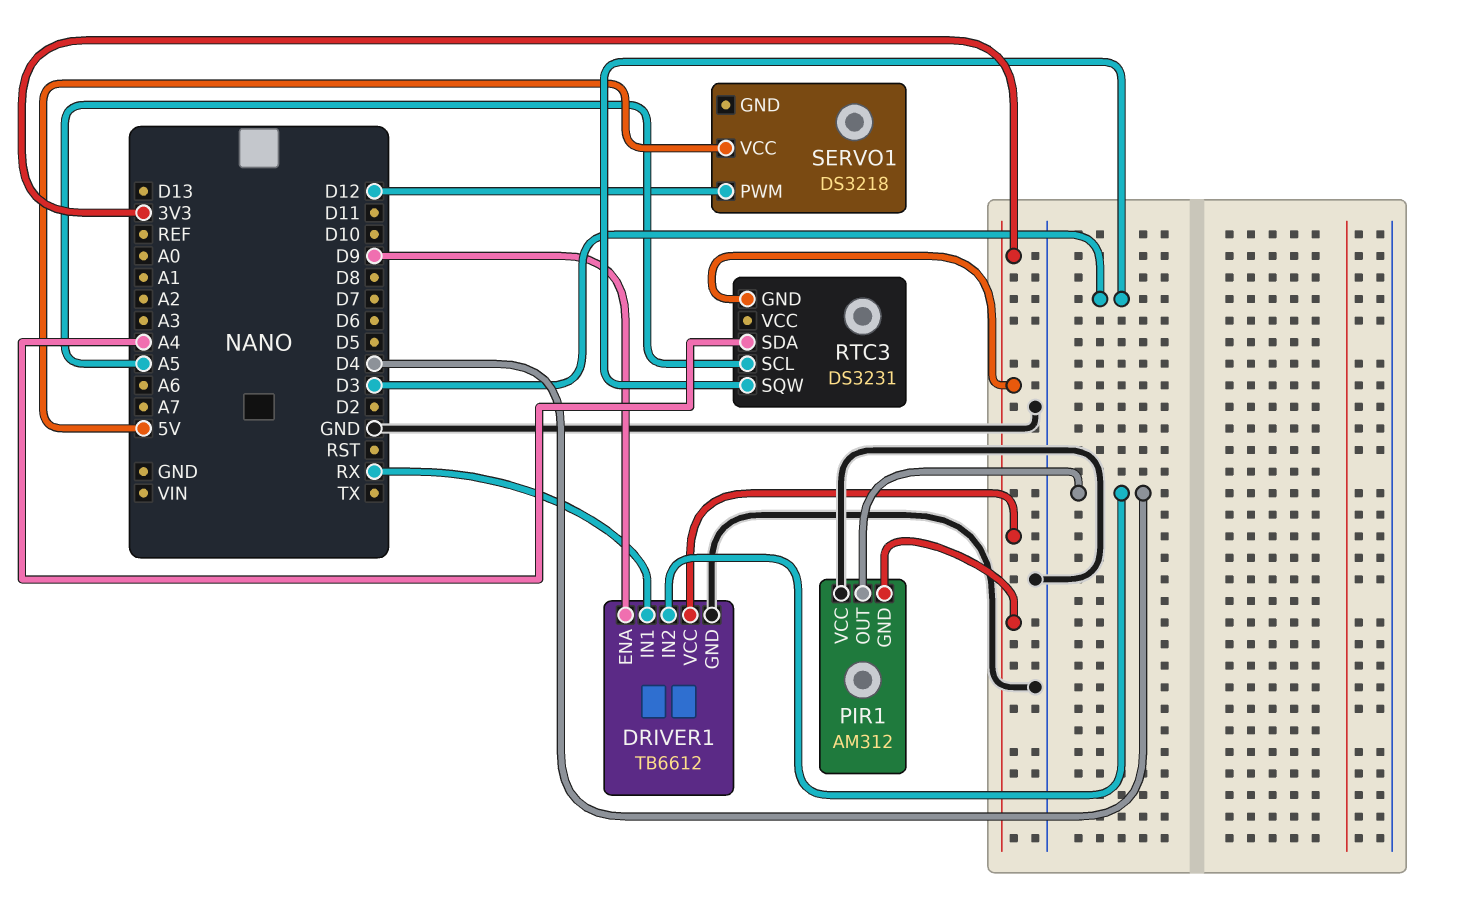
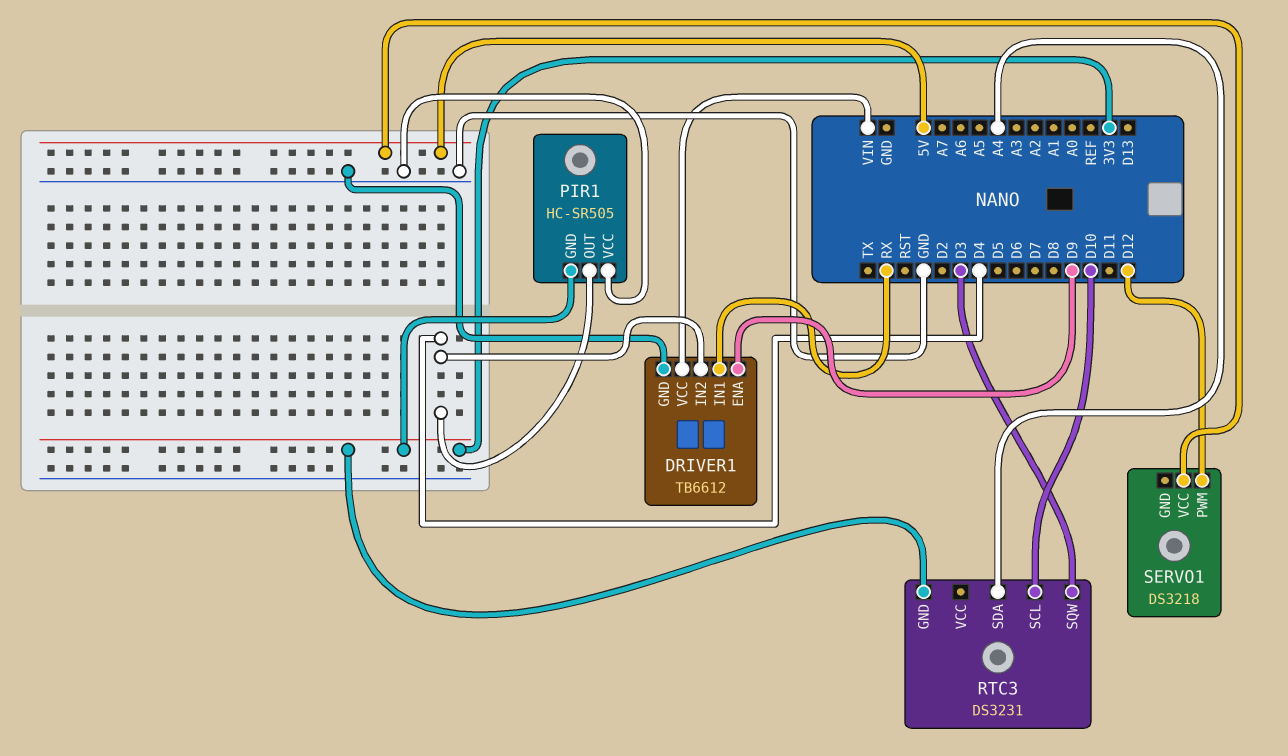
DRIVER1 pin VCC: 3V3 -> VIN
PIR1: AM312 -> HC-SR505
RTC3 pin SCL: A5 -> D10

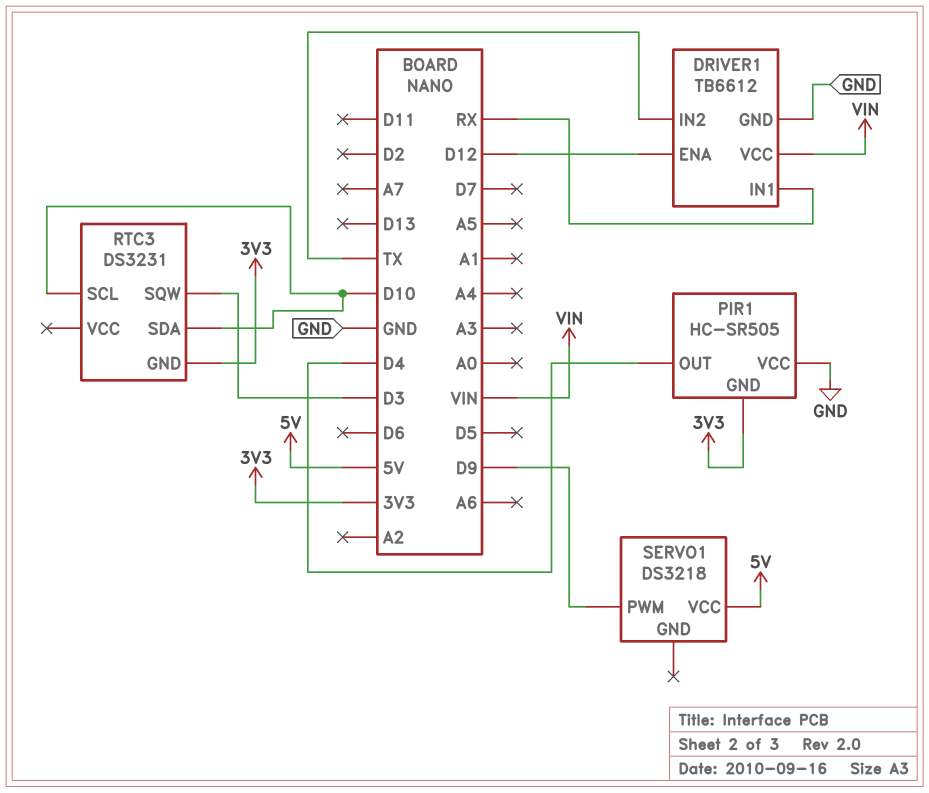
DRIVER1 pin ENA: D9 -> D12
DRIVER1 pin IN2: D4 -> TX
RTC3 pin SDA: A4 -> D10
SERVO1 pin PWM: D12 -> D9

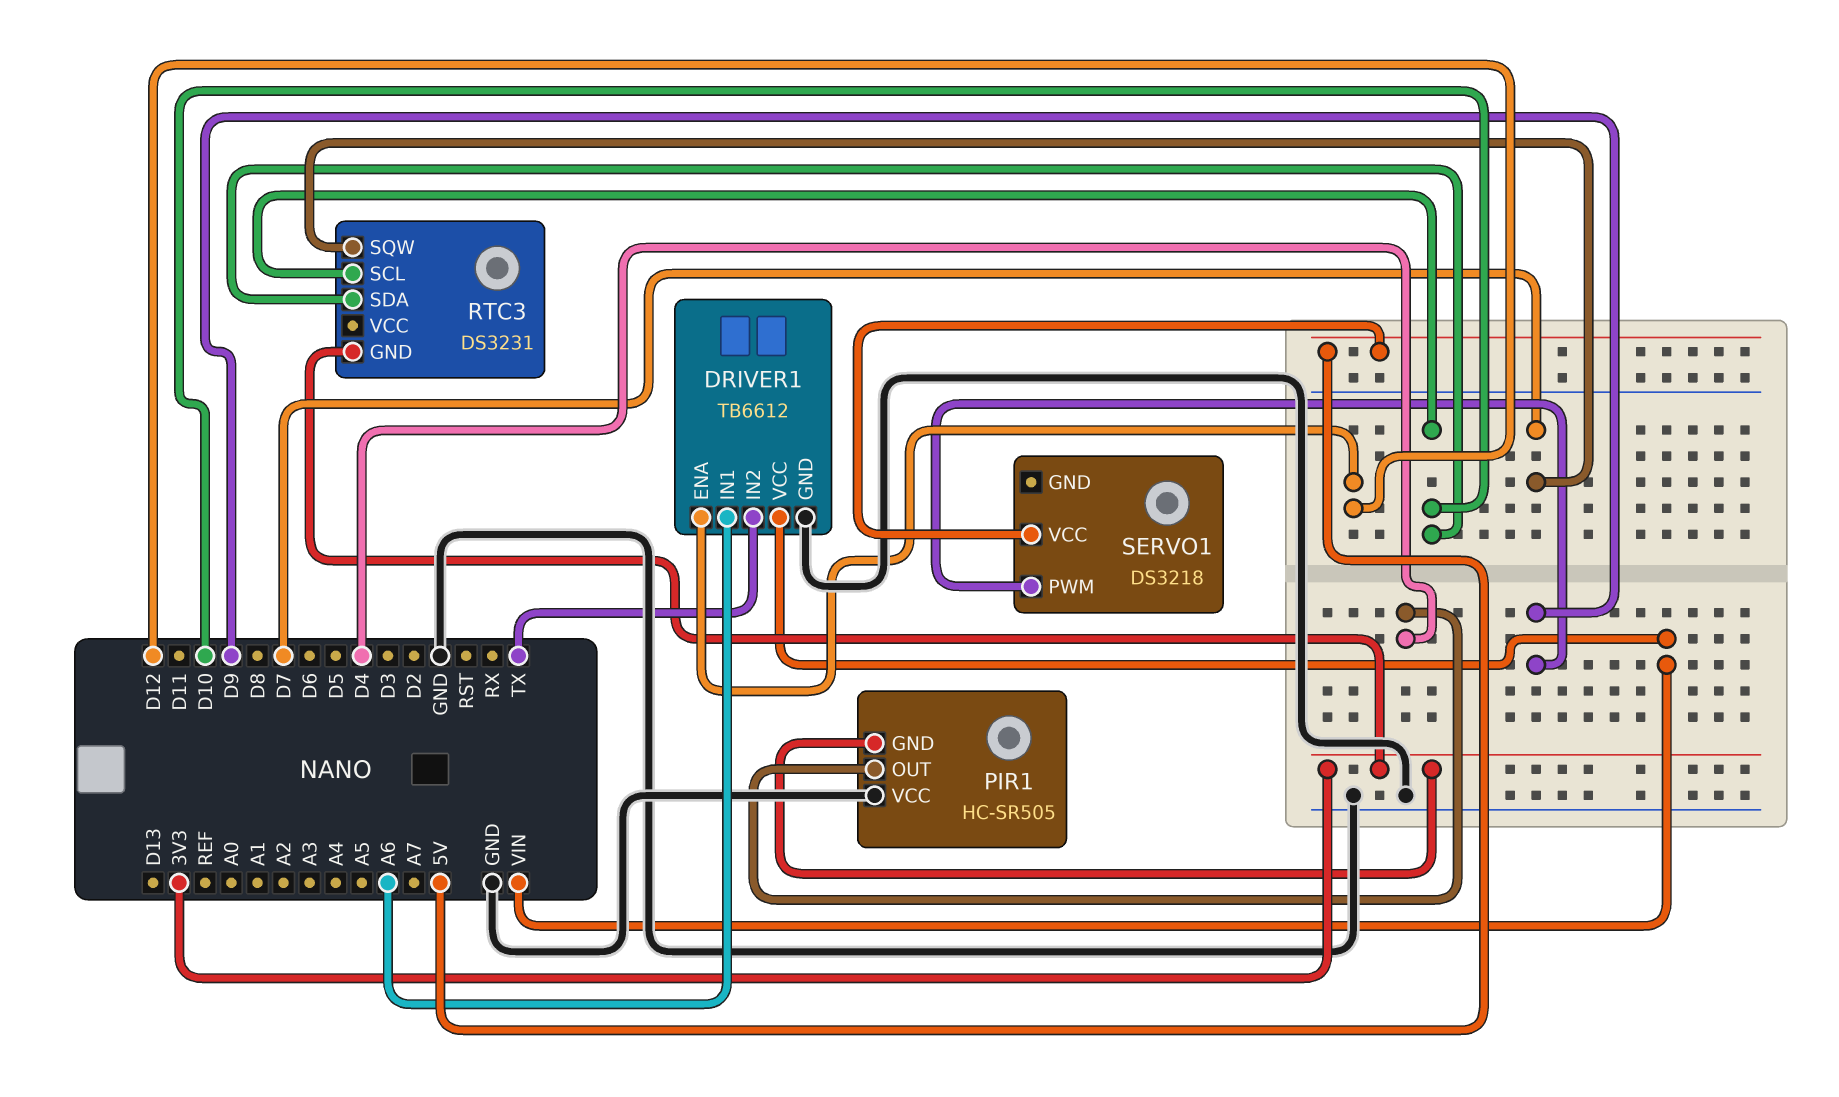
DRIVER1 pin IN1: RX -> A6
RTC3 pin SQW: D3 -> D7

